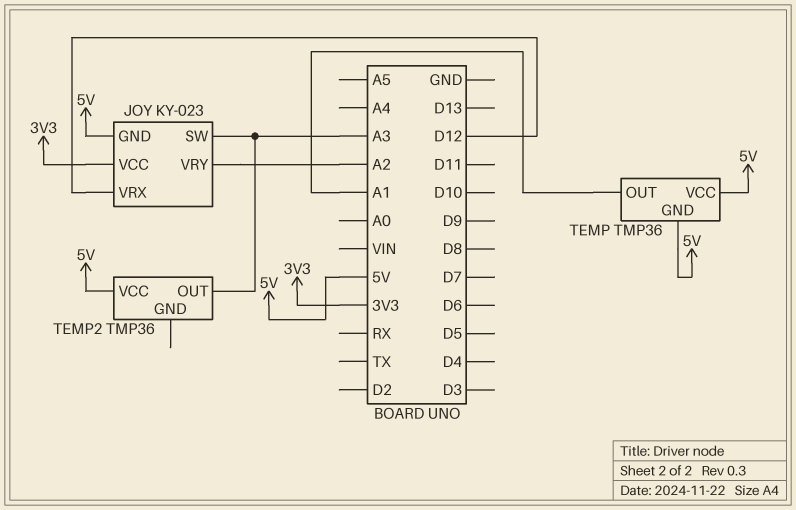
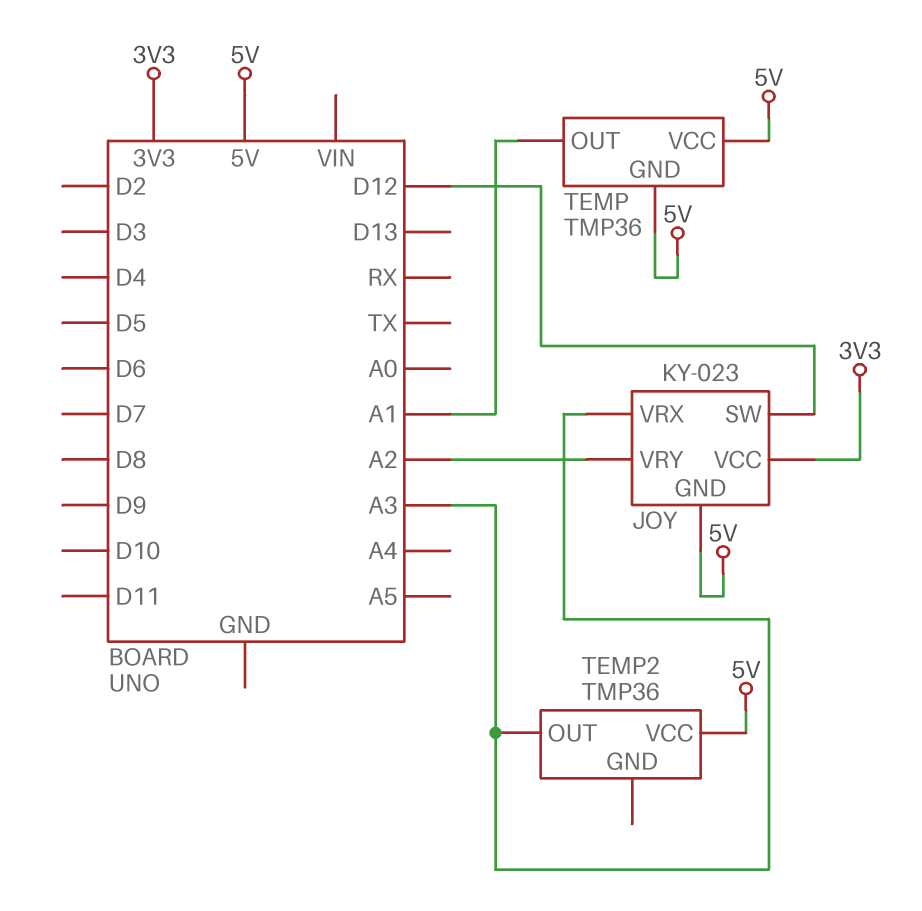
JOY pin SW: A3 -> D12
JOY pin VRX: D12 -> A3

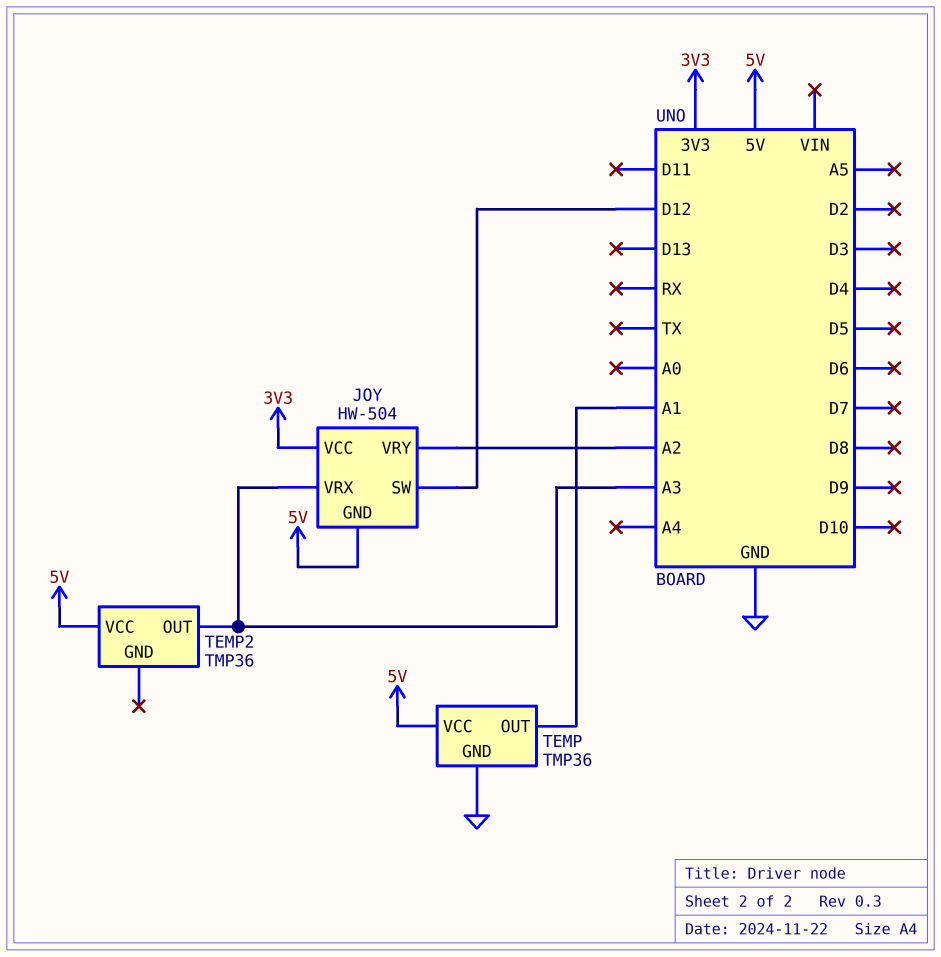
JOY: KY-023 -> HW-504
TEMP pin GND: 5V -> GND

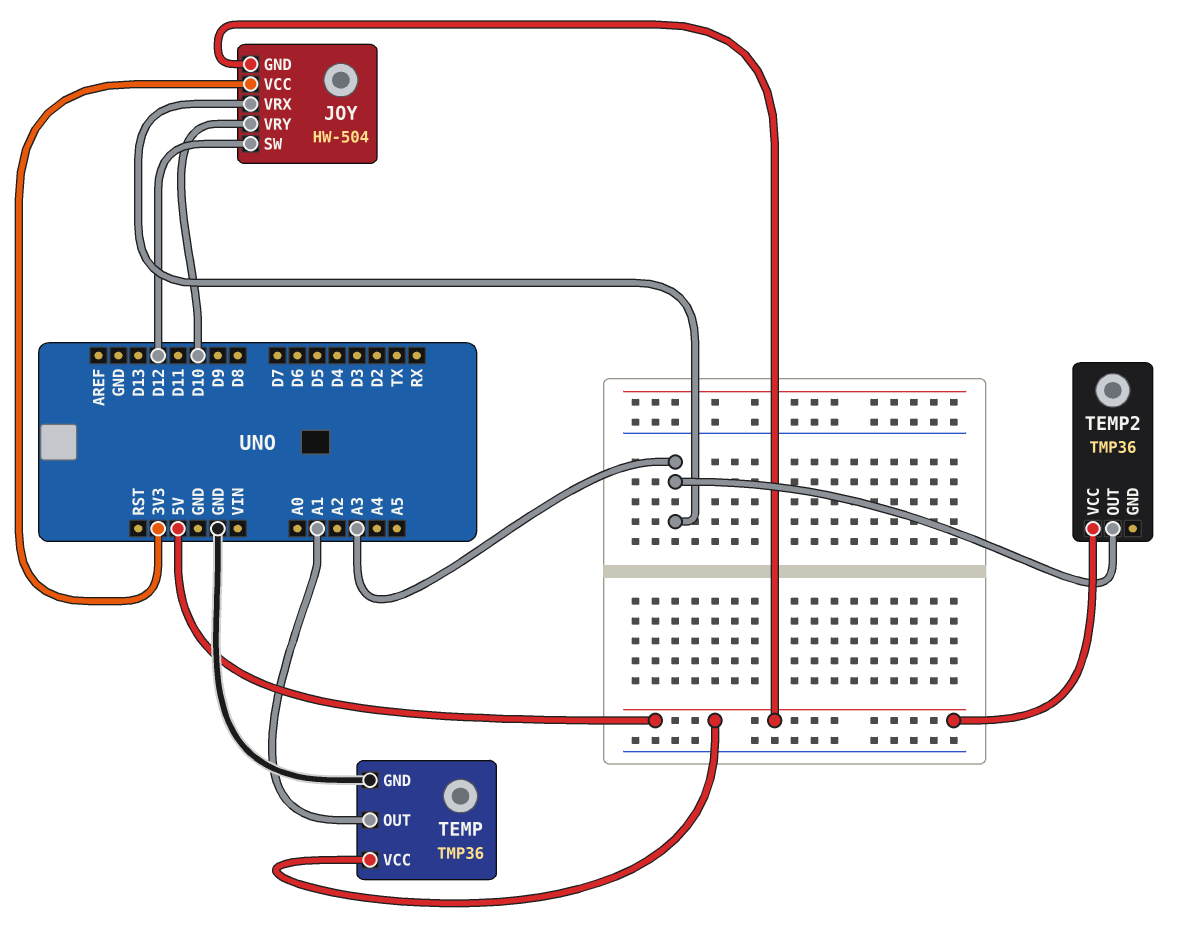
JOY pin VRY: A2 -> D10

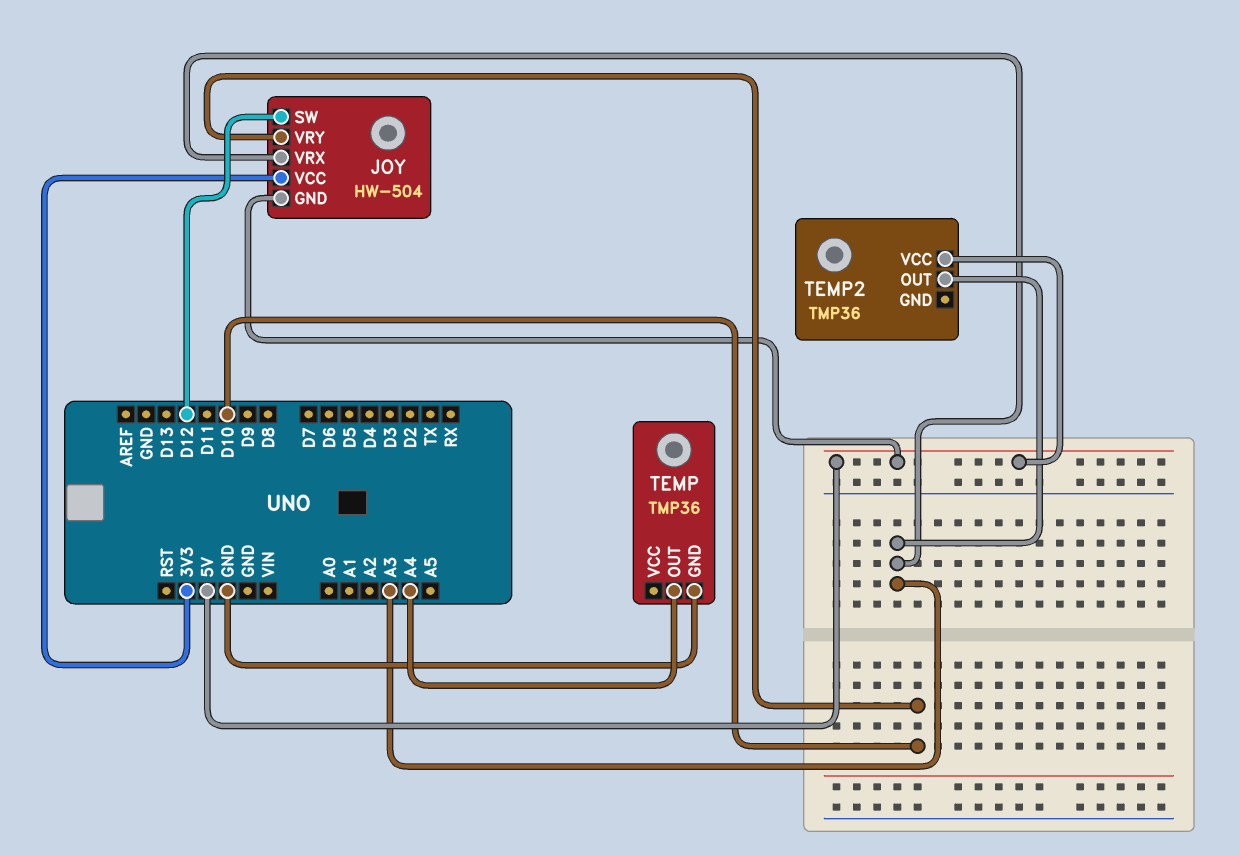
TEMP pin OUT: A1 -> A4
TEMP pin VCC: 5V -> none

